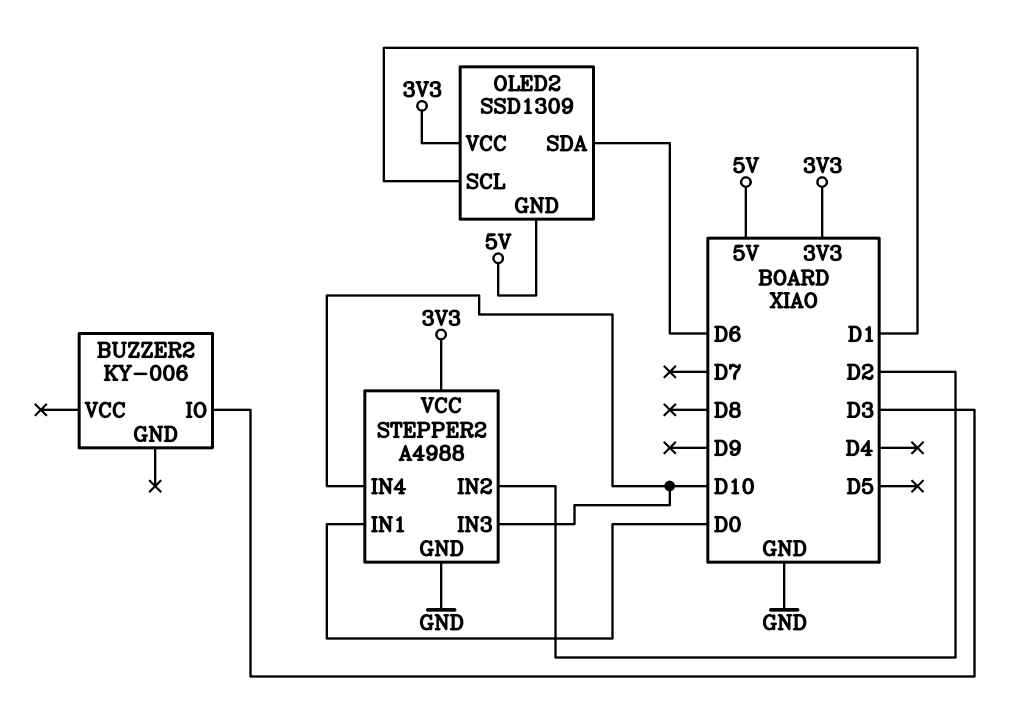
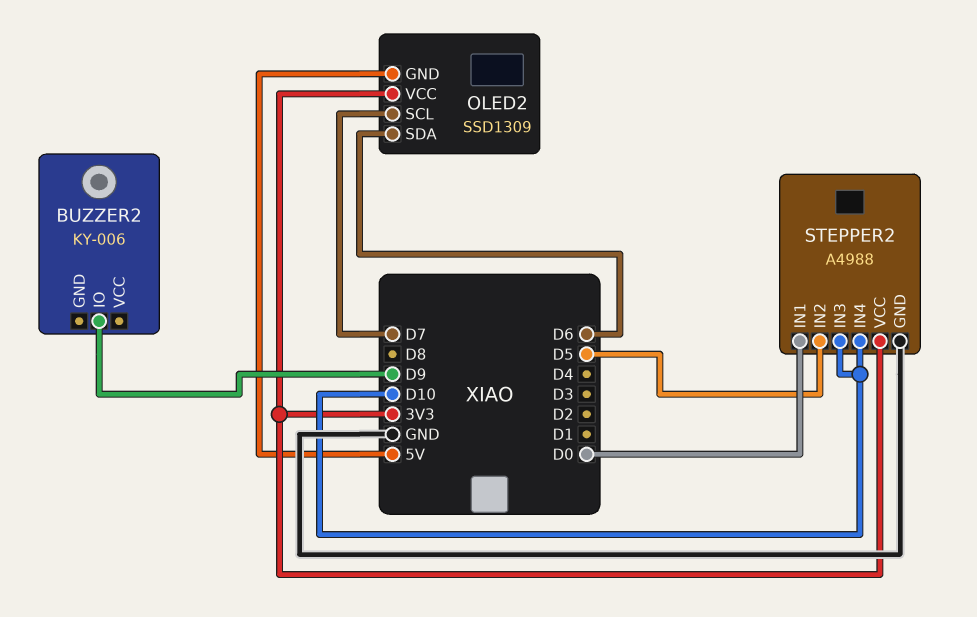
BUZZER2 pin IO: D3 -> D9
OLED2 pin SCL: D1 -> D7
STEPPER2 pin IN2: D2 -> D5

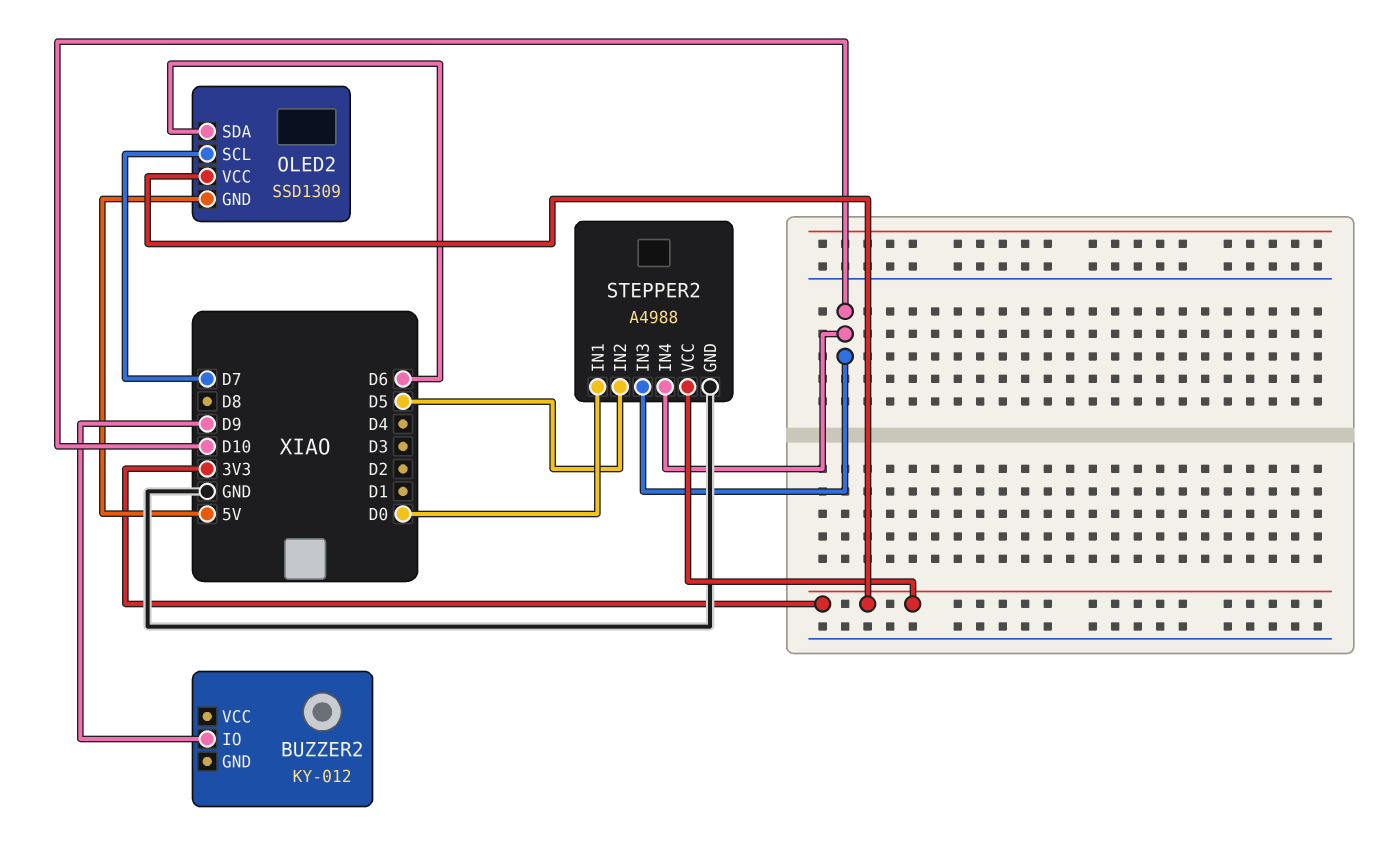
BUZZER2: KY-006 -> KY-012

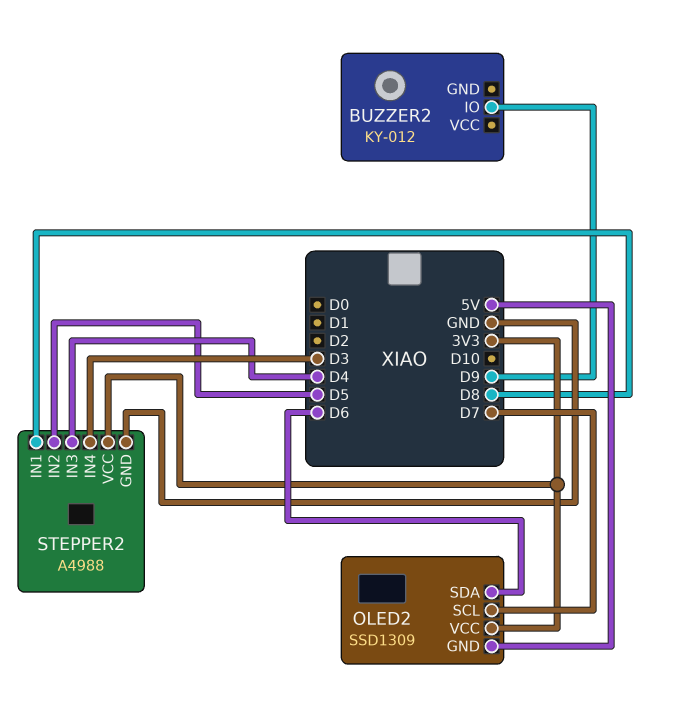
STEPPER2 pin IN1: D0 -> D8
STEPPER2 pin IN3: D10 -> D4
STEPPER2 pin IN4: D10 -> D3

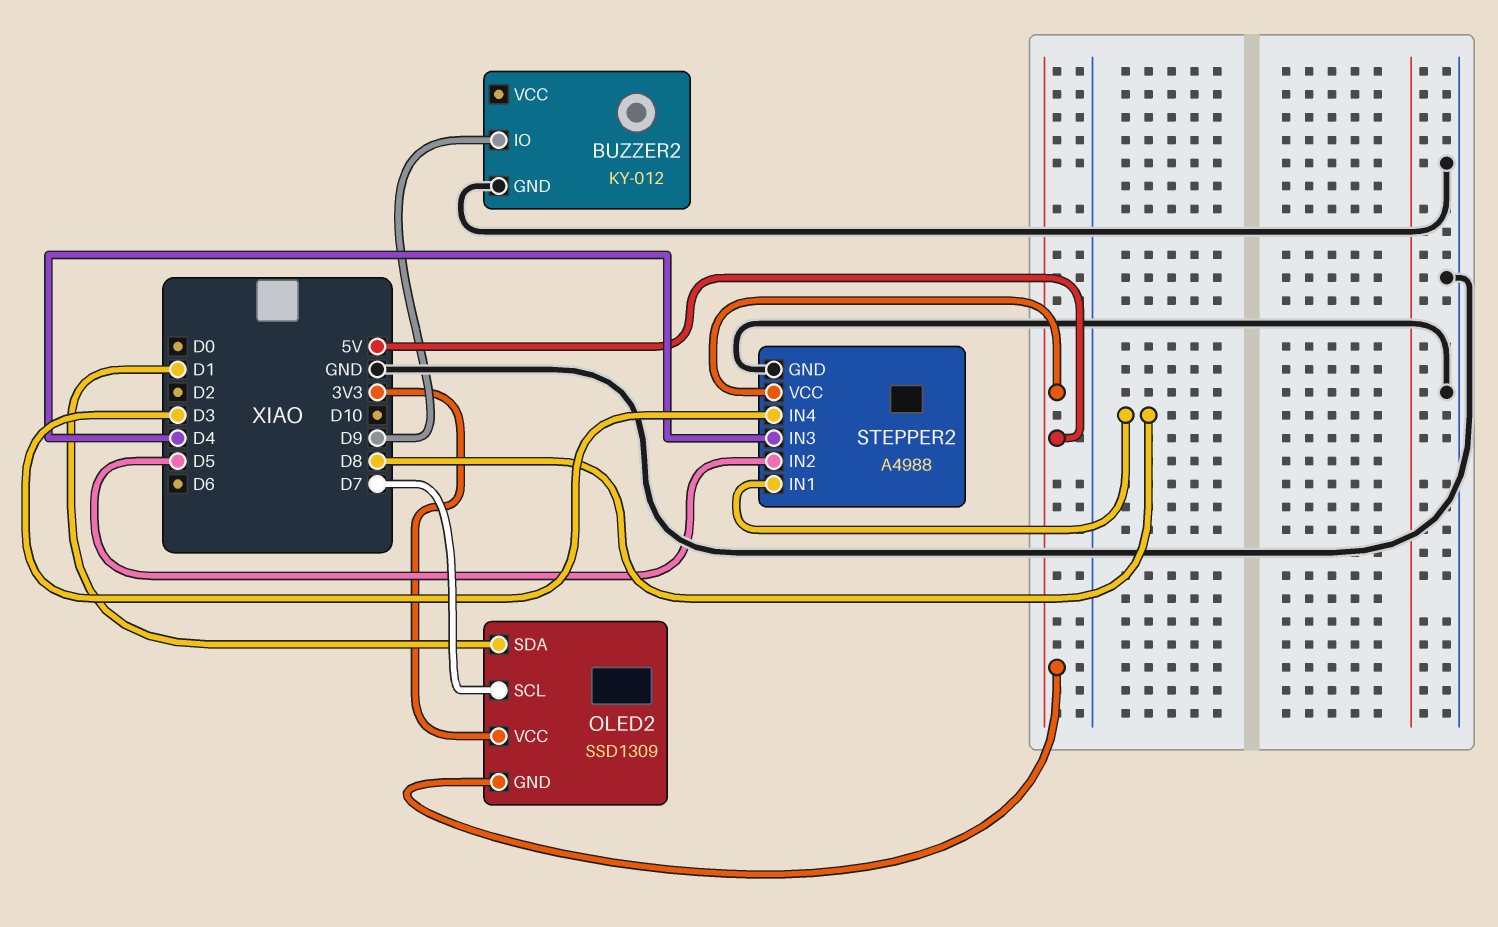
BUZZER2 pin GND: none -> GND
OLED2 pin SDA: D6 -> D1
STEPPER2 pin VCC: 3V3 -> 5V

